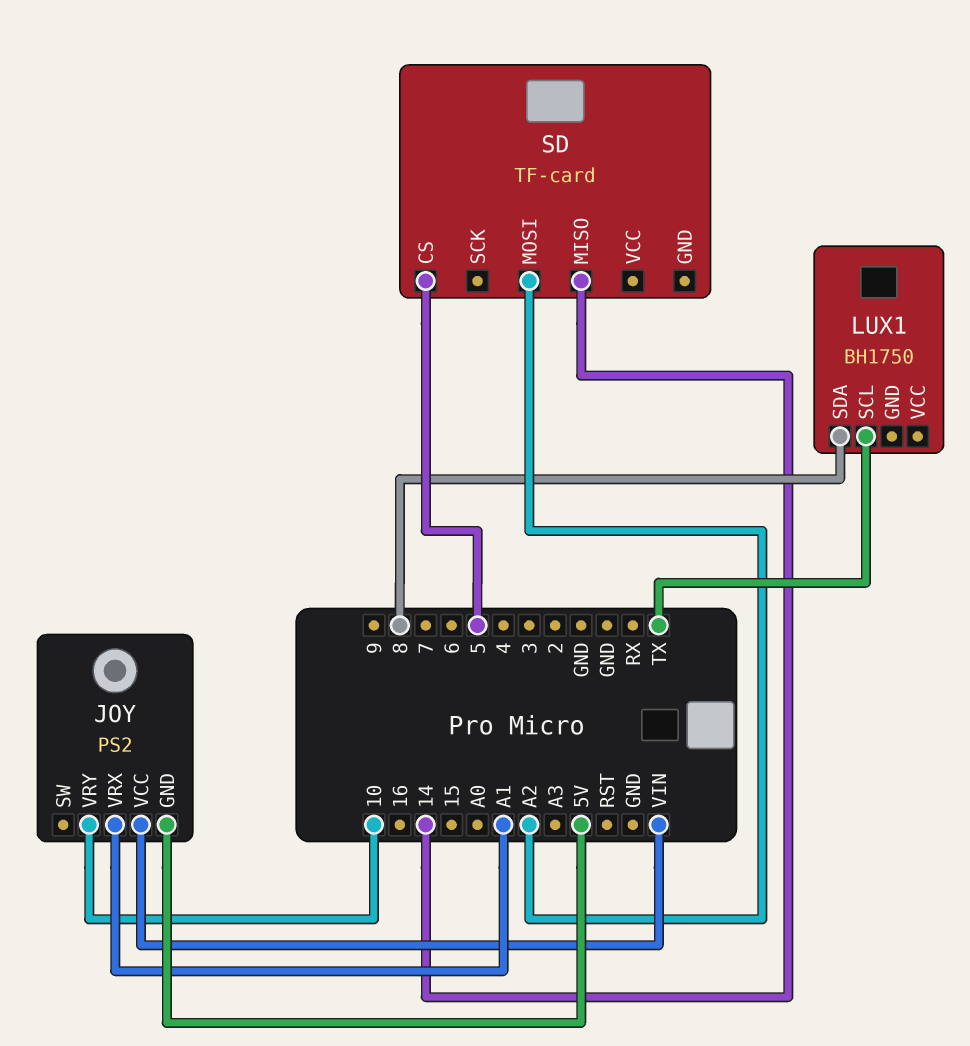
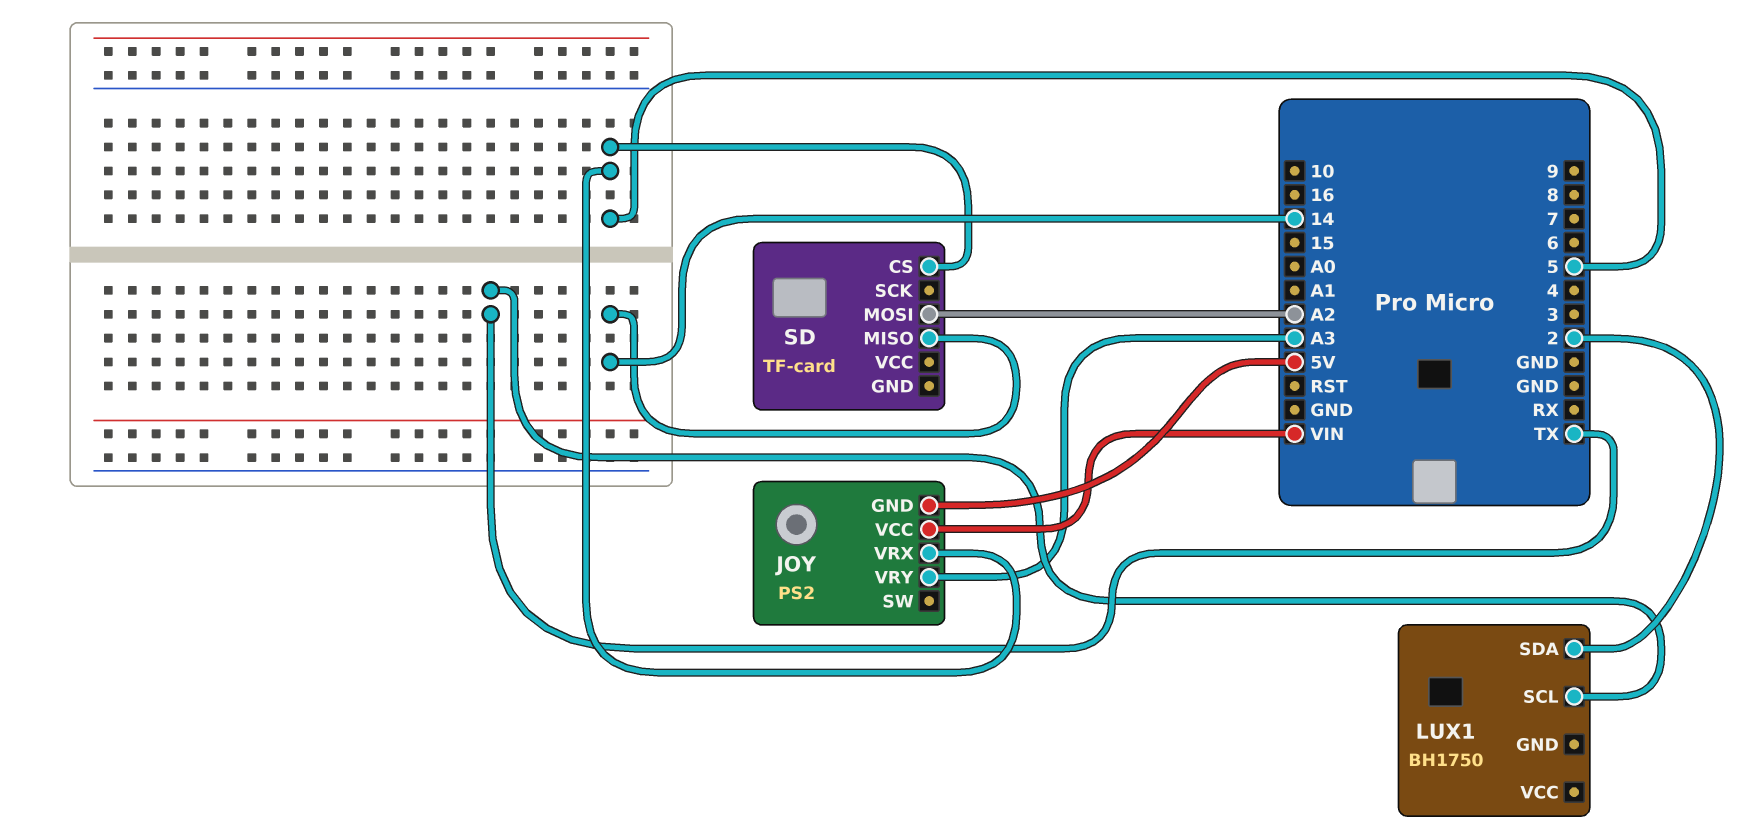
JOY pin VRX: A1 -> 5
JOY pin VRY: 10 -> A3
LUX1 pin SDA: 8 -> 2

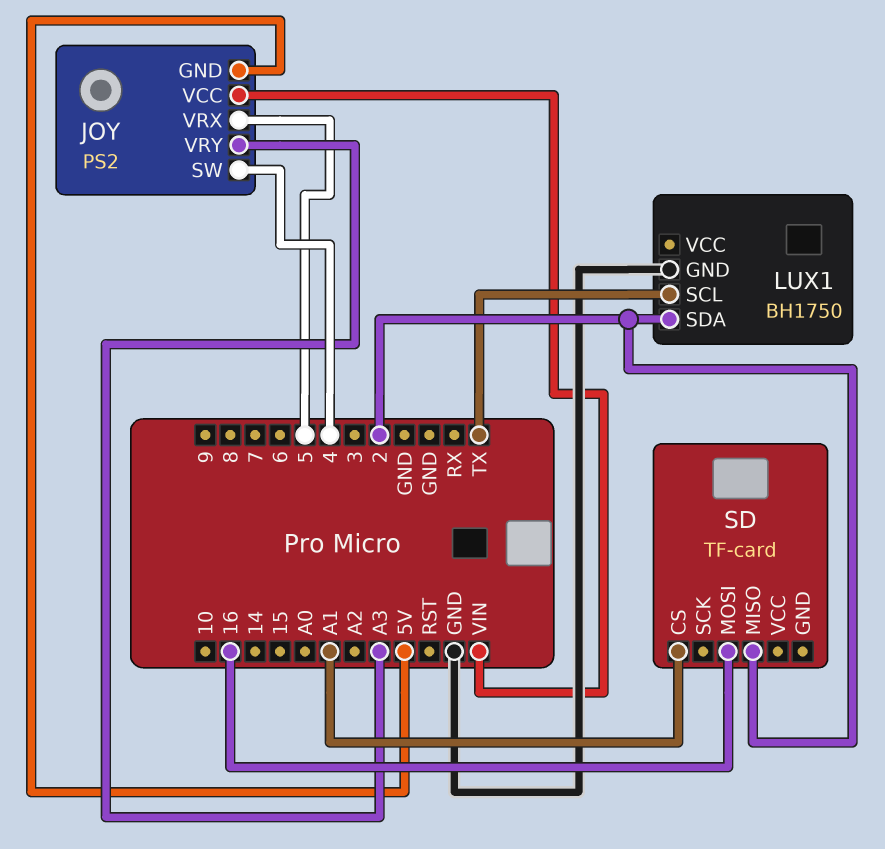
JOY pin SW: none -> 4
LUX1 pin GND: none -> GND
SD pin CS: 5 -> A1
SD pin MISO: 14 -> 2
SD pin MOSI: A2 -> 16

